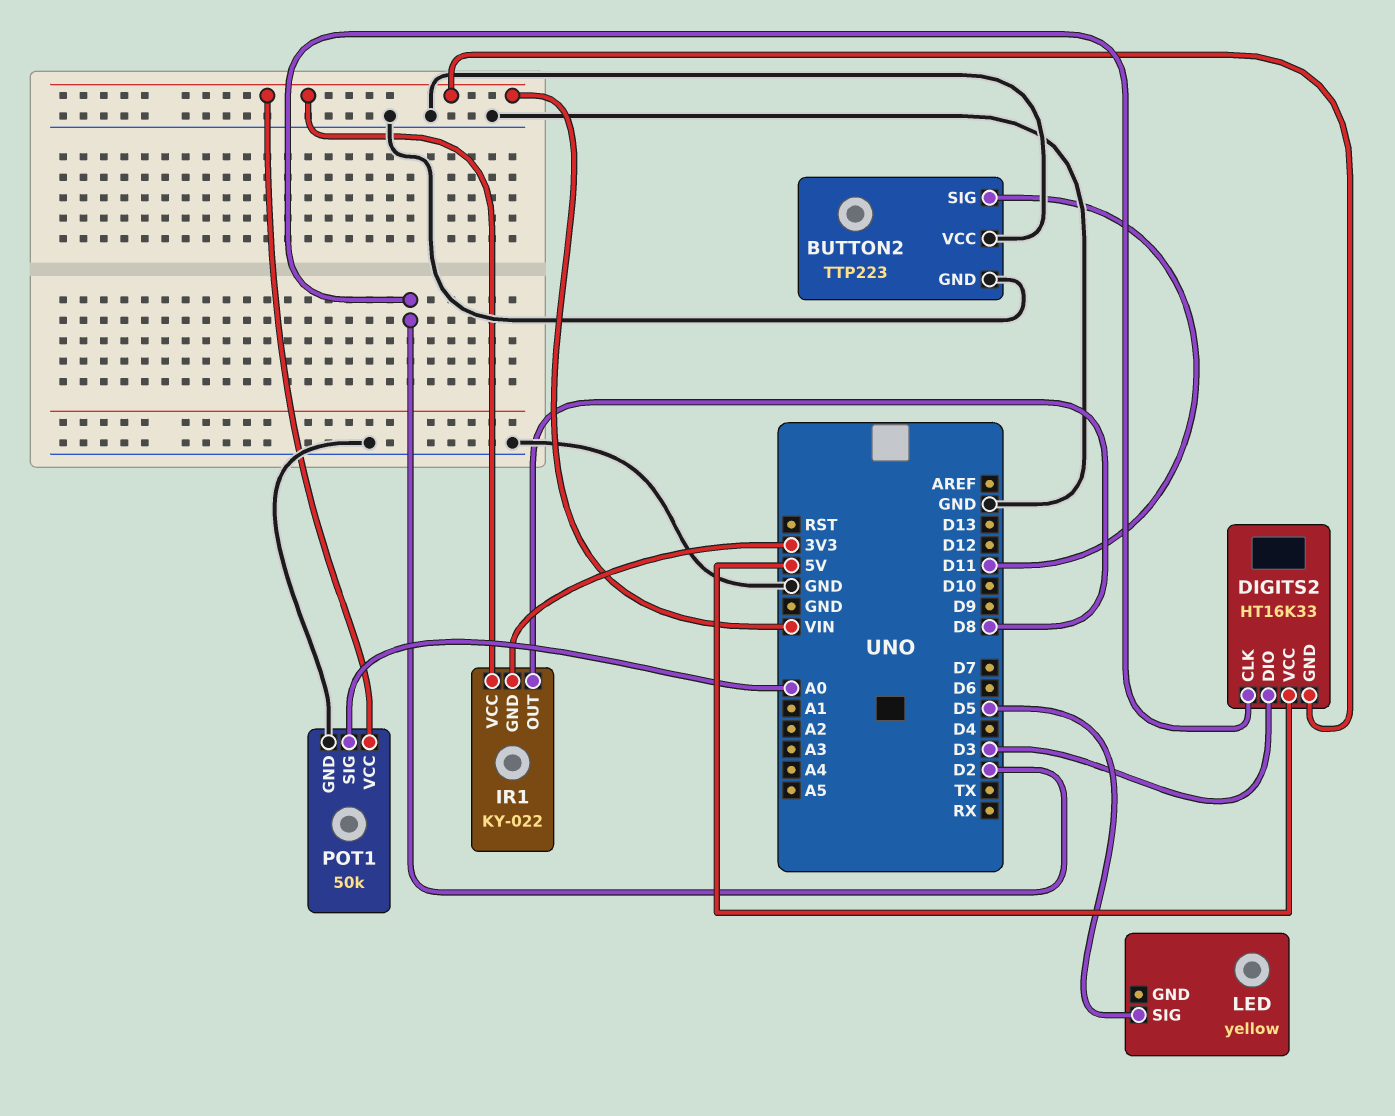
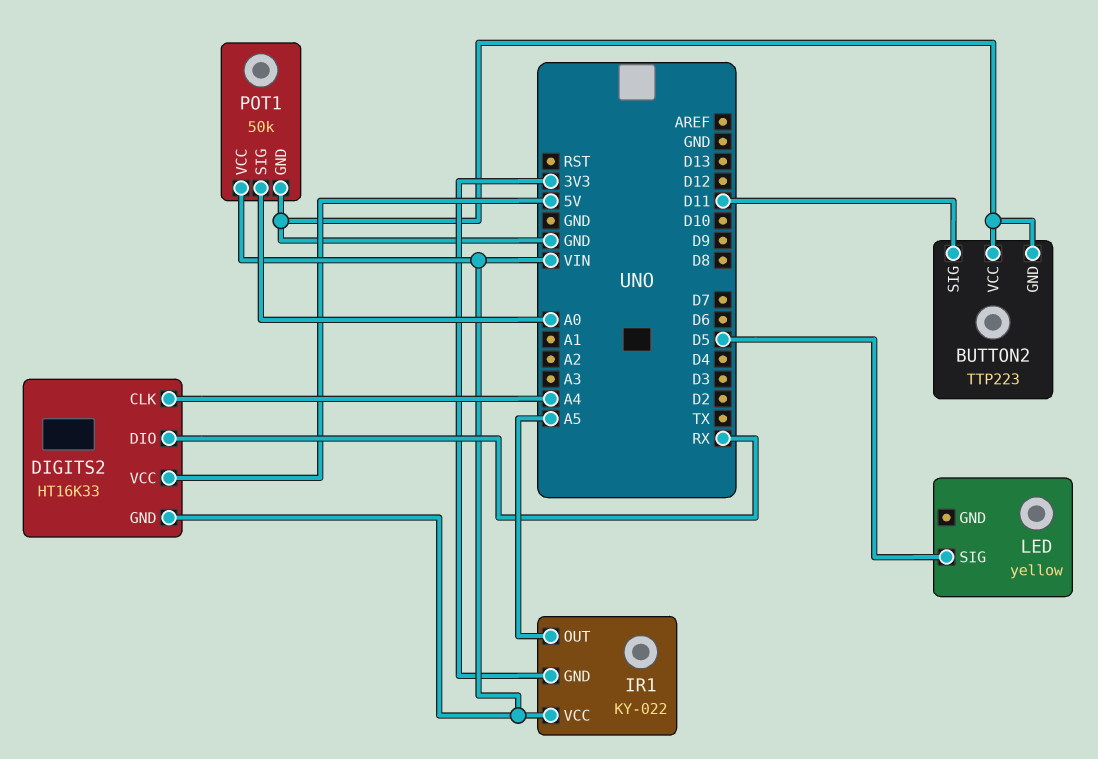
DIGITS2 pin CLK: D2 -> A4
DIGITS2 pin DIO: D3 -> RX
IR1 pin OUT: D8 -> A5

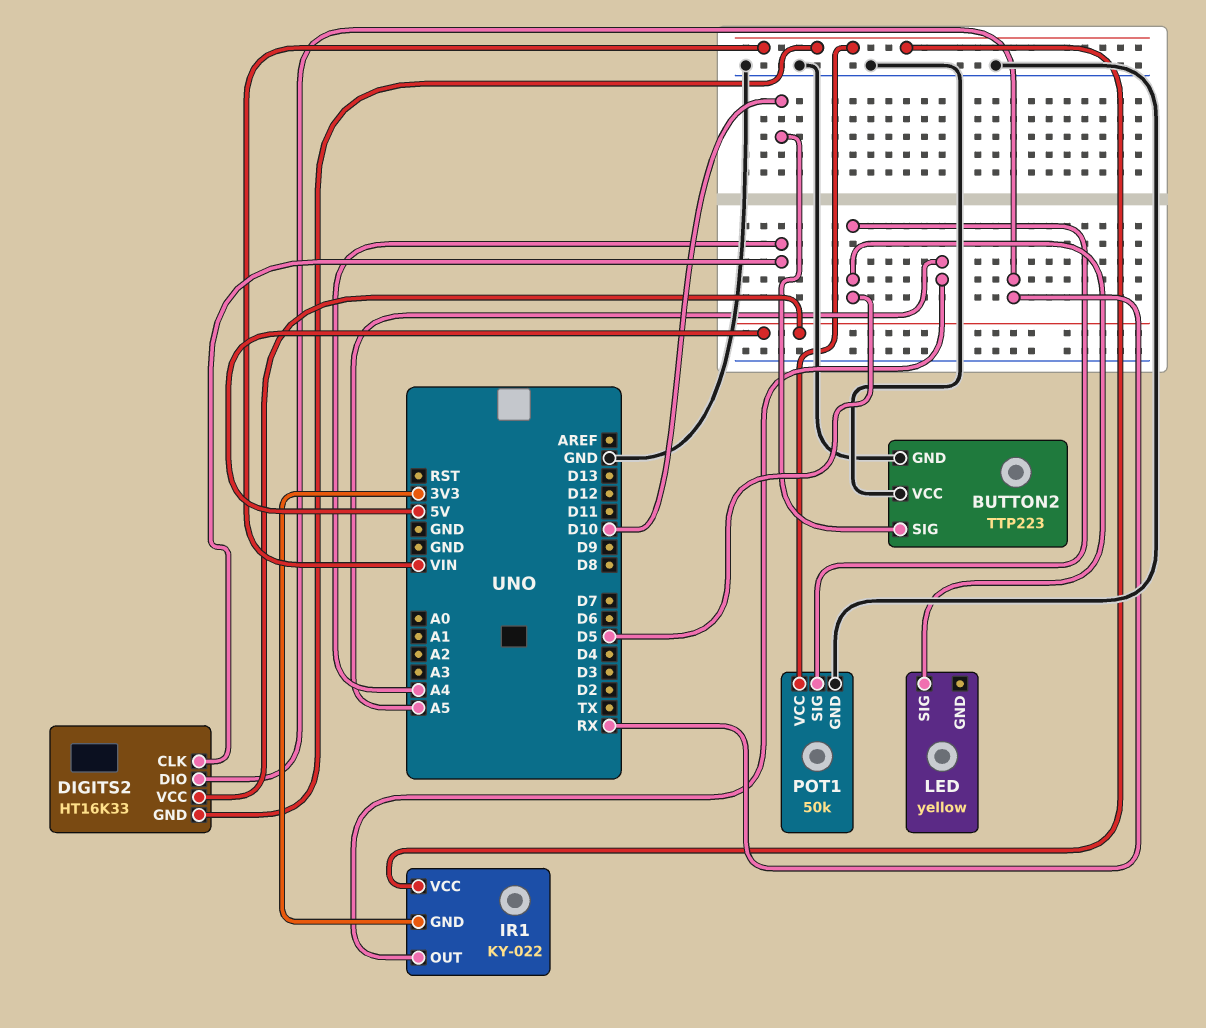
BUTTON2 pin SIG: D11 -> D10
POT1 pin SIG: A0 -> D5

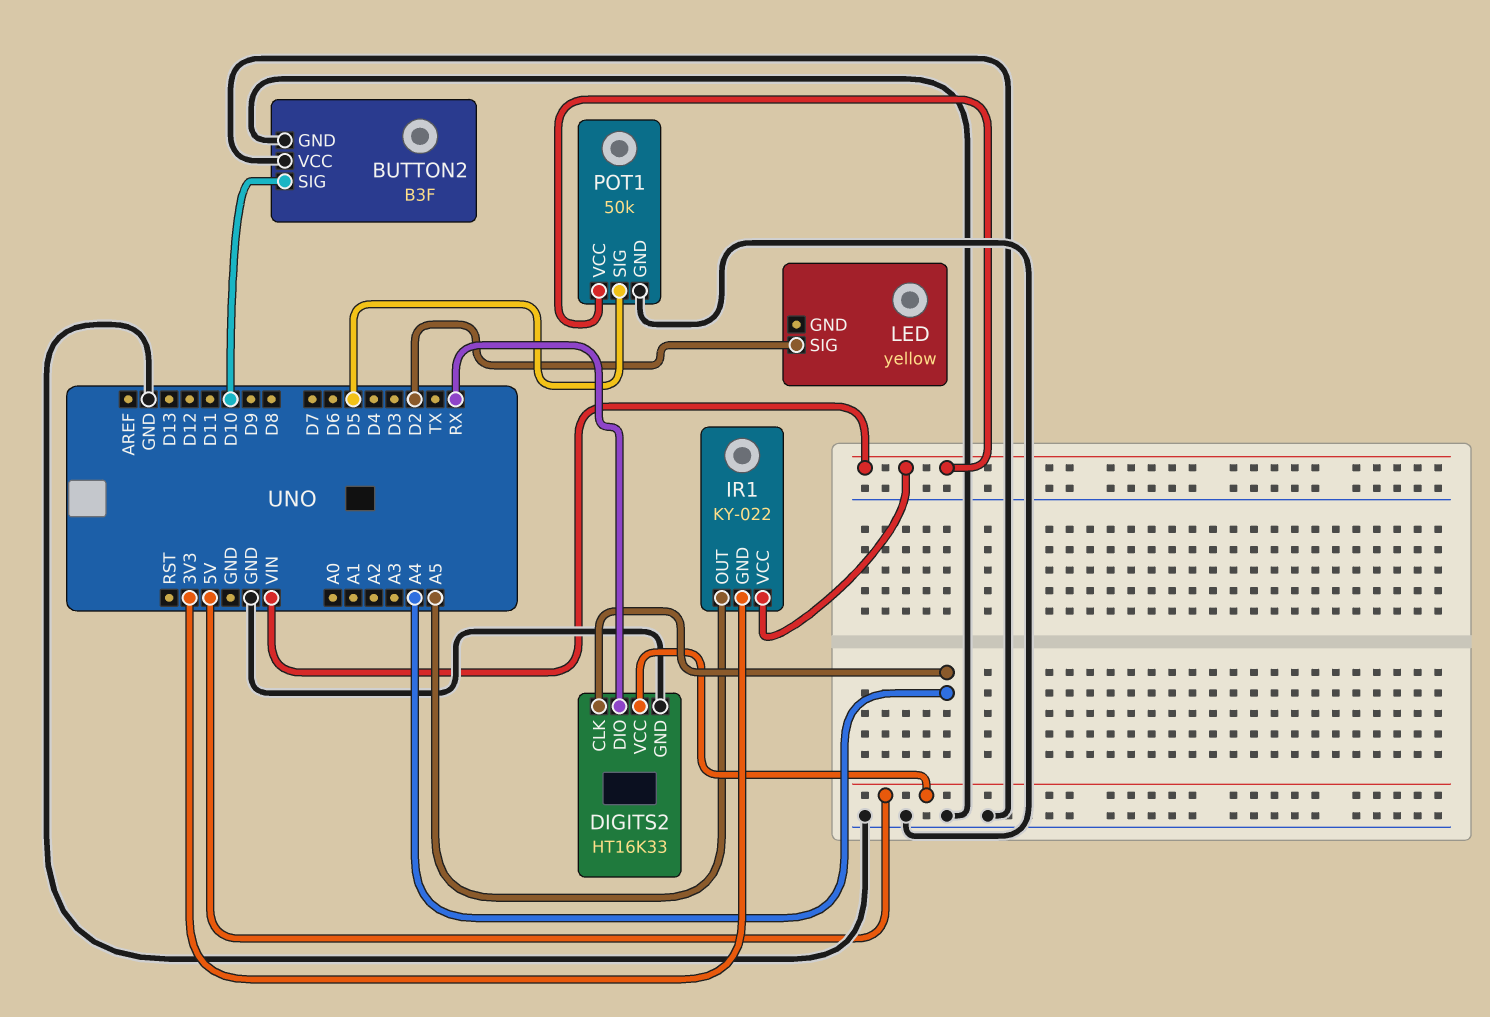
BUTTON2: TTP223 -> B3F
DIGITS2 pin GND: VIN -> GND
LED pin SIG: D5 -> D2

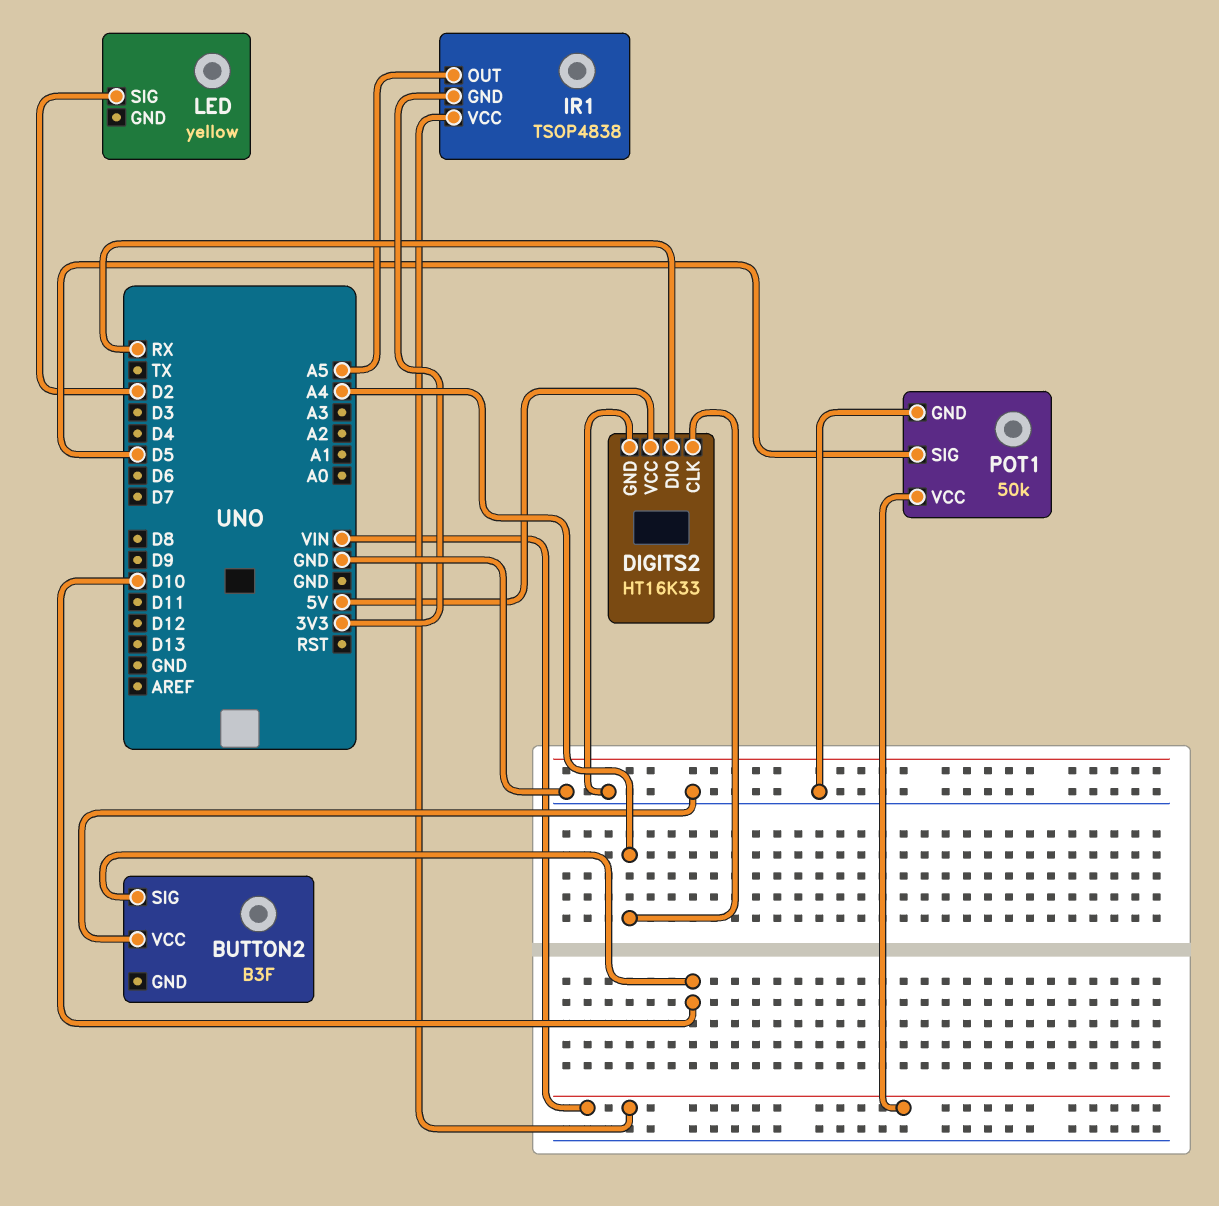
BUTTON2 pin GND: GND -> none
IR1: KY-022 -> TSOP4838

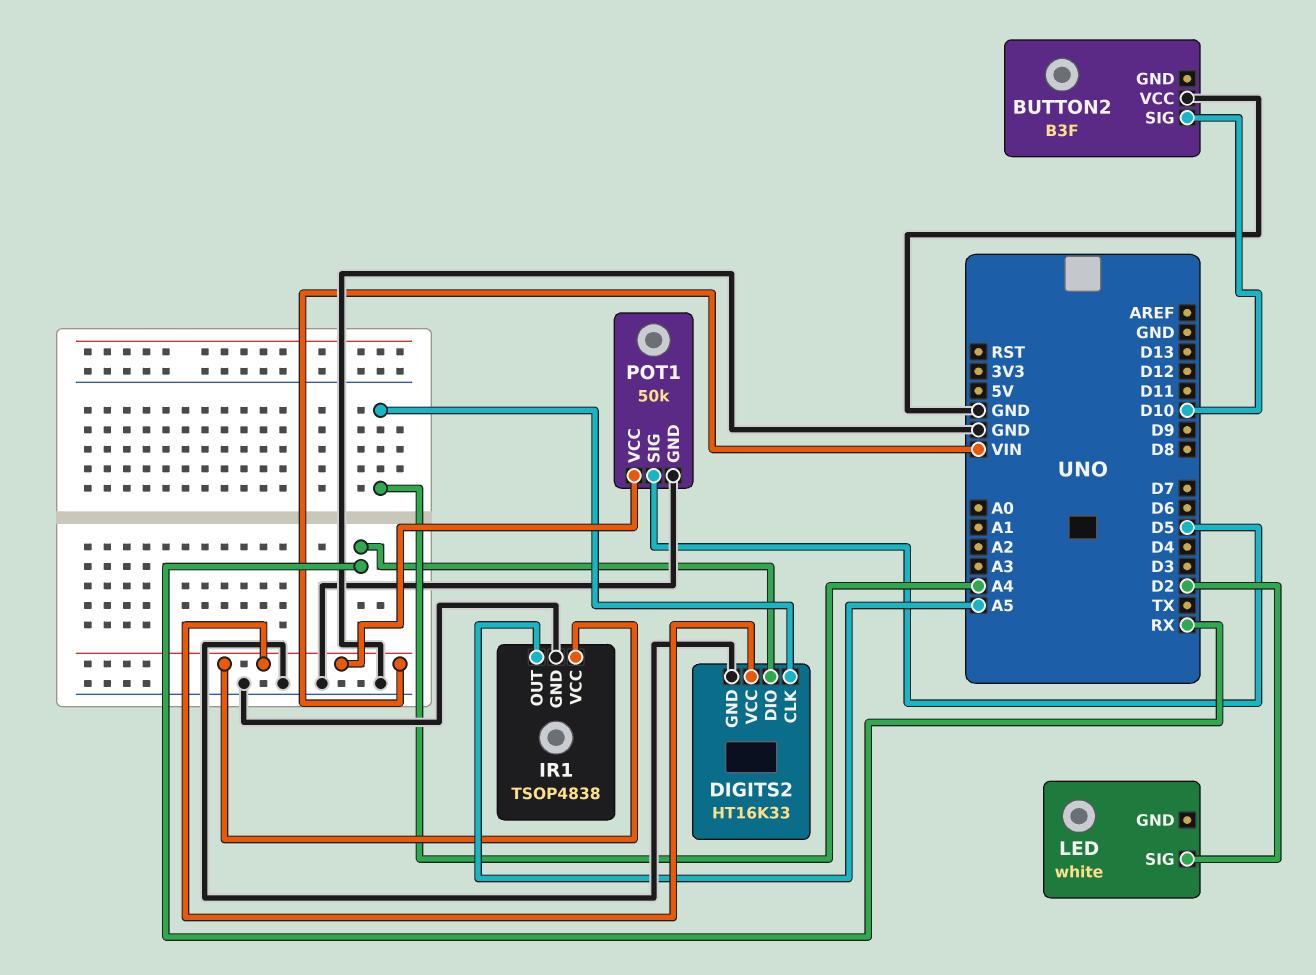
DIGITS2 pin VCC: 5V -> VIN
IR1 pin GND: 3V3 -> GND
LED: yellow -> white

